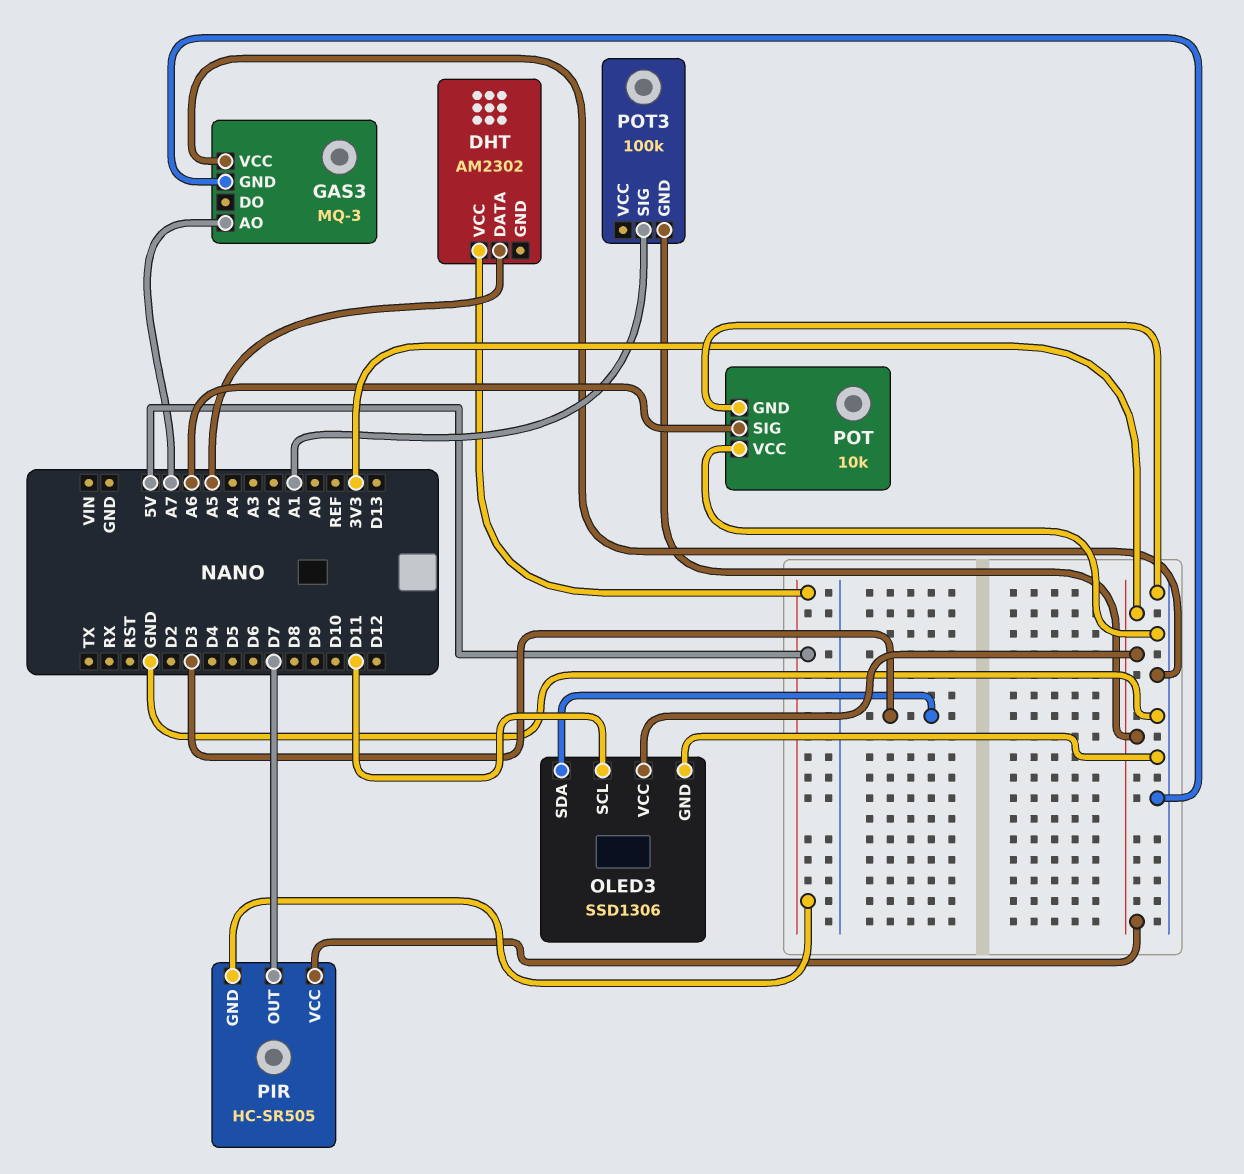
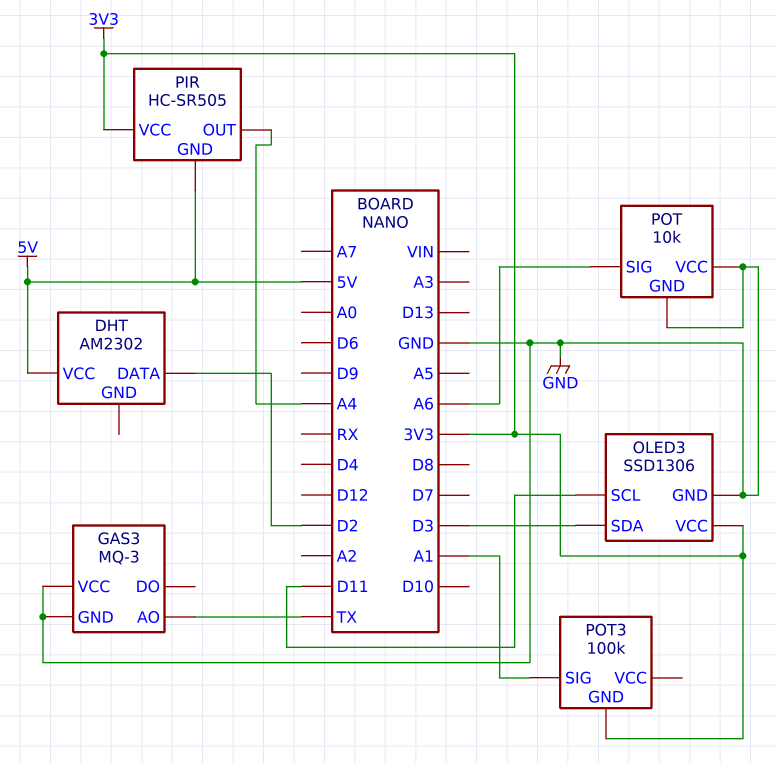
DHT pin DATA: A5 -> D2
GAS3 pin AO: A7 -> TX
PIR pin OUT: D7 -> A4

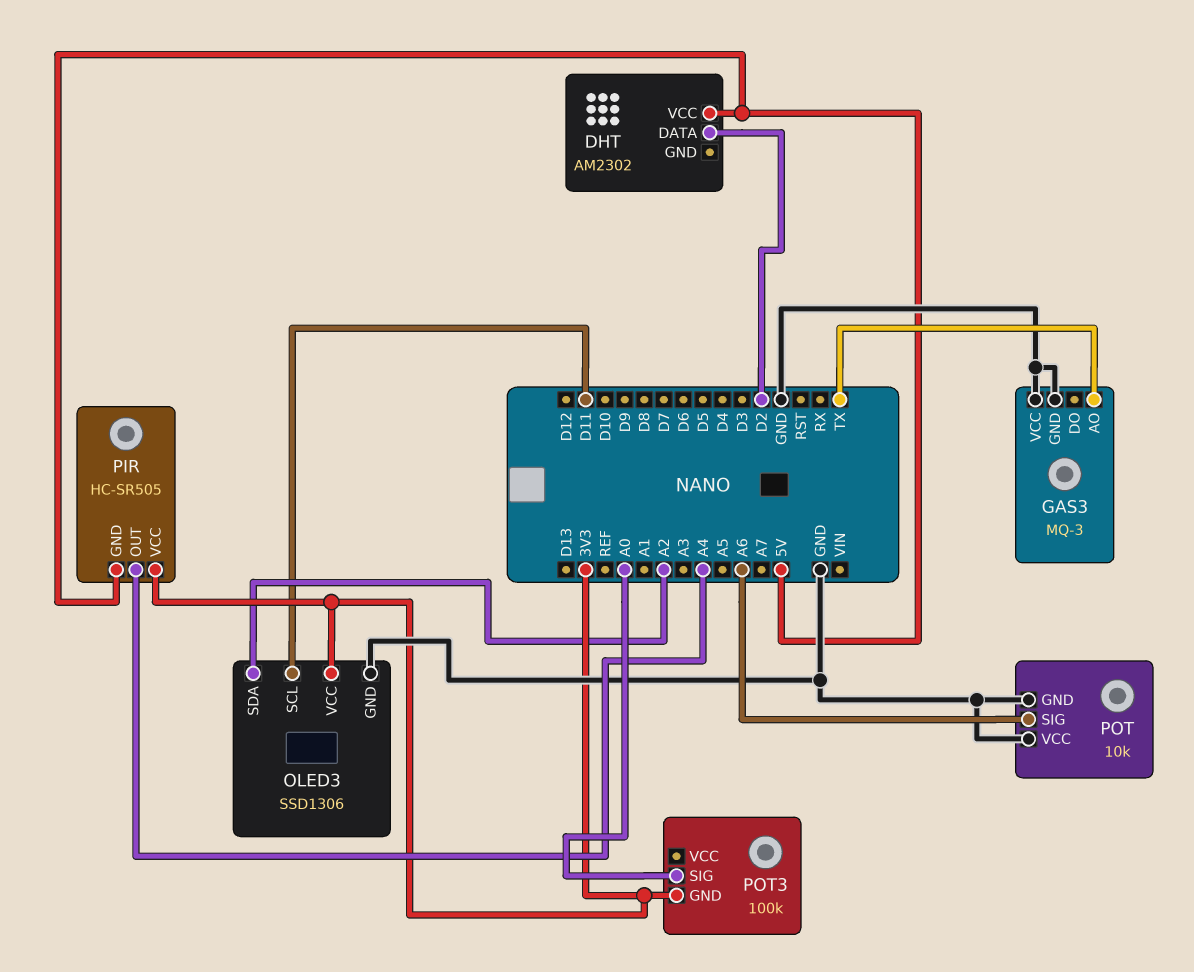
OLED3 pin SDA: D3 -> A2
POT3 pin SIG: A1 -> A0

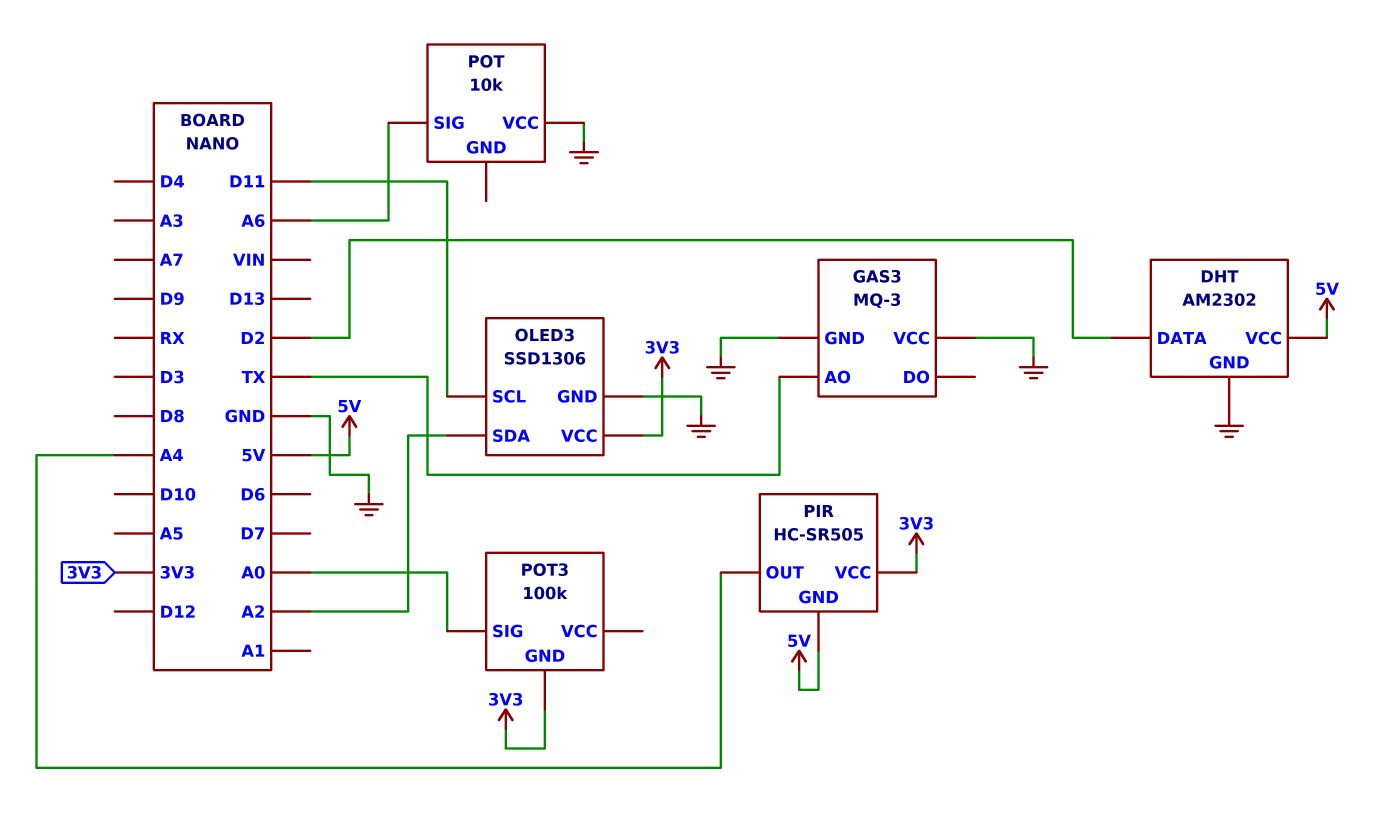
DHT pin GND: none -> GND
POT pin GND: GND -> none

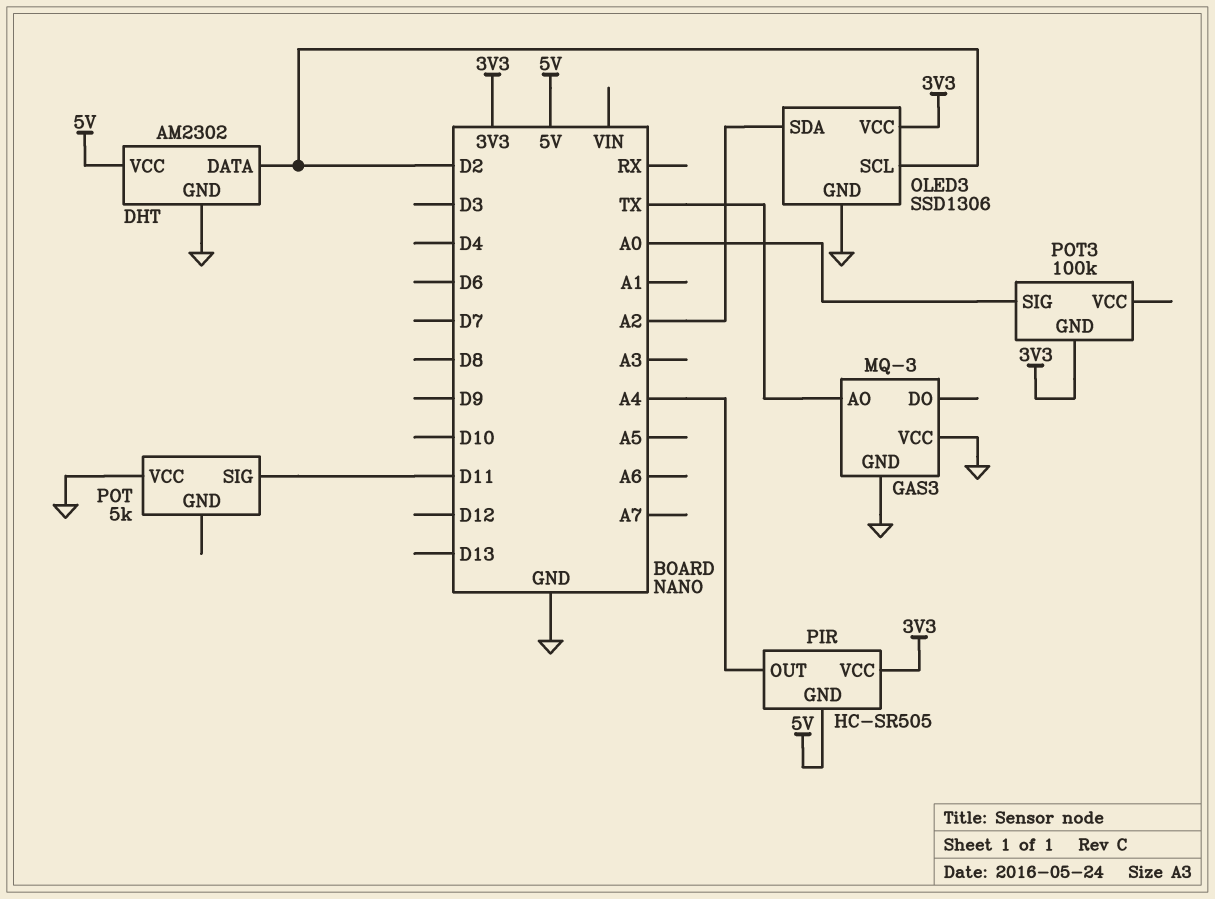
OLED3 pin SCL: D11 -> D2
POT: 10k -> 5k
POT pin SIG: A6 -> D11

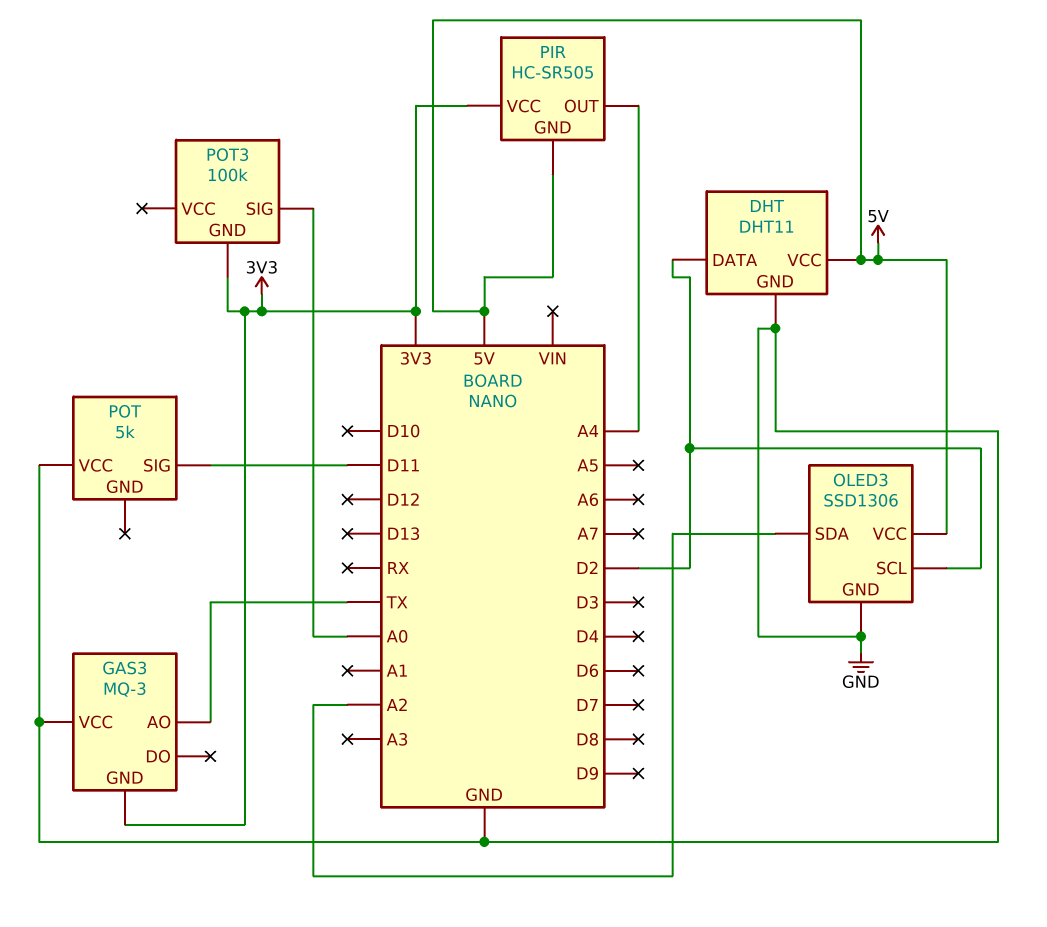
DHT: AM2302 -> DHT11
GAS3 pin GND: GND -> 3V3
OLED3 pin VCC: 3V3 -> 5V

